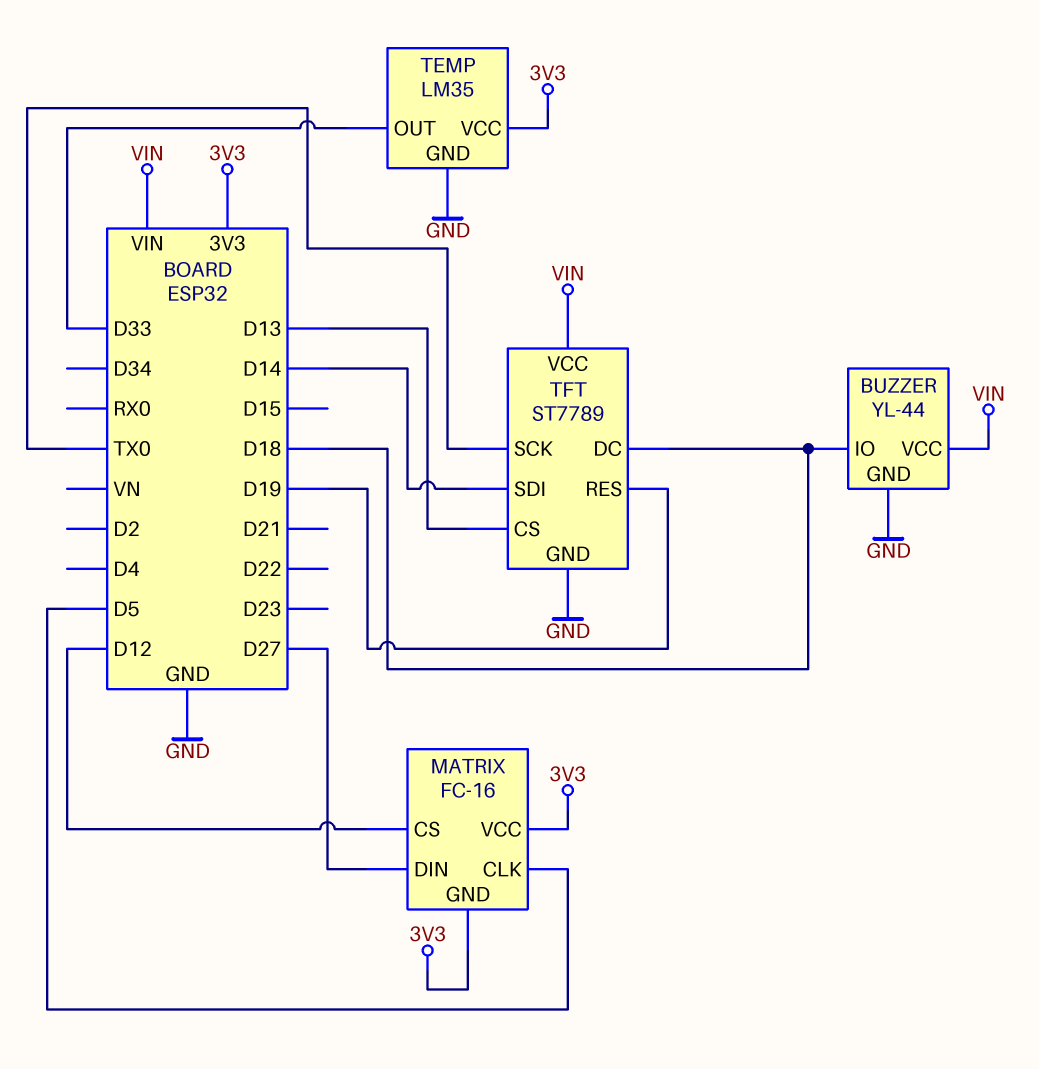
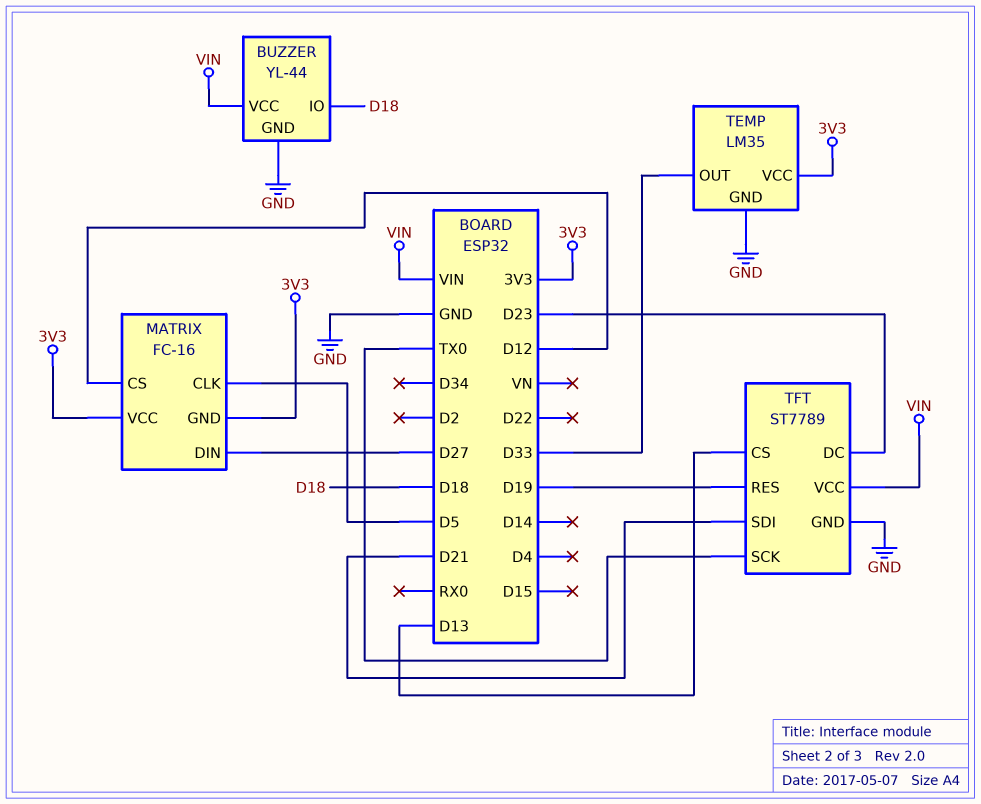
TFT pin DC: D18 -> D23
TFT pin SDI: D14 -> D21

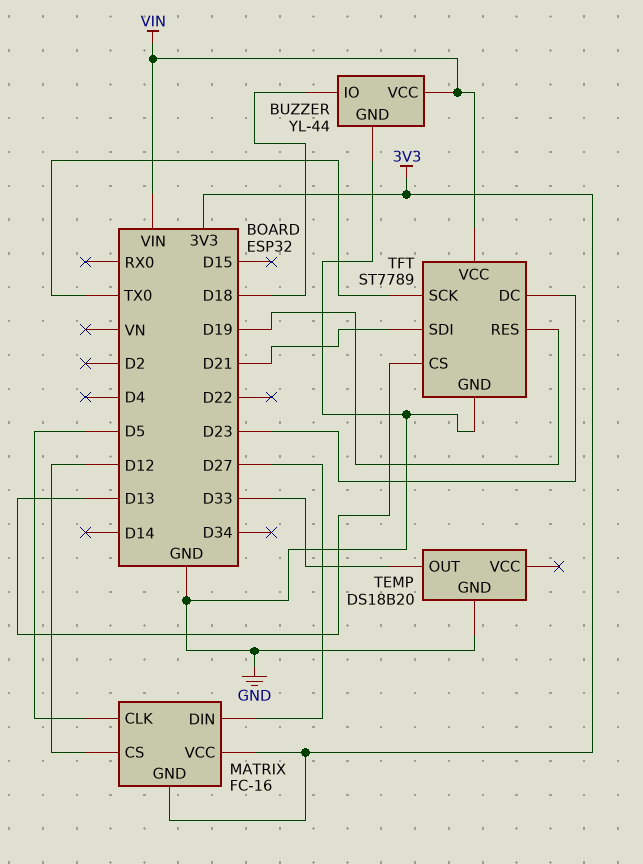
TEMP: LM35 -> DS18B20
TEMP pin VCC: 3V3 -> none

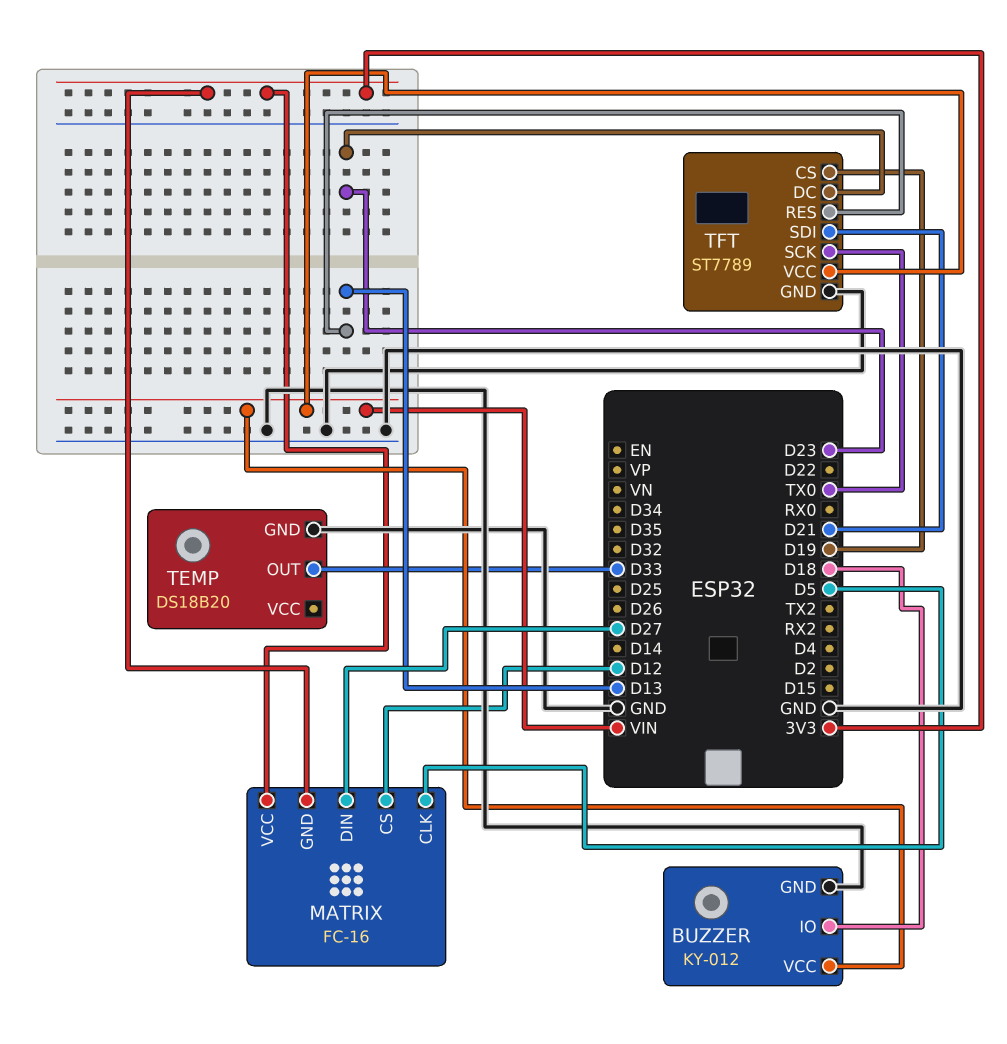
BUZZER: YL-44 -> KY-012
TFT pin CS: D13 -> D19
TFT pin RES: D19 -> D13

